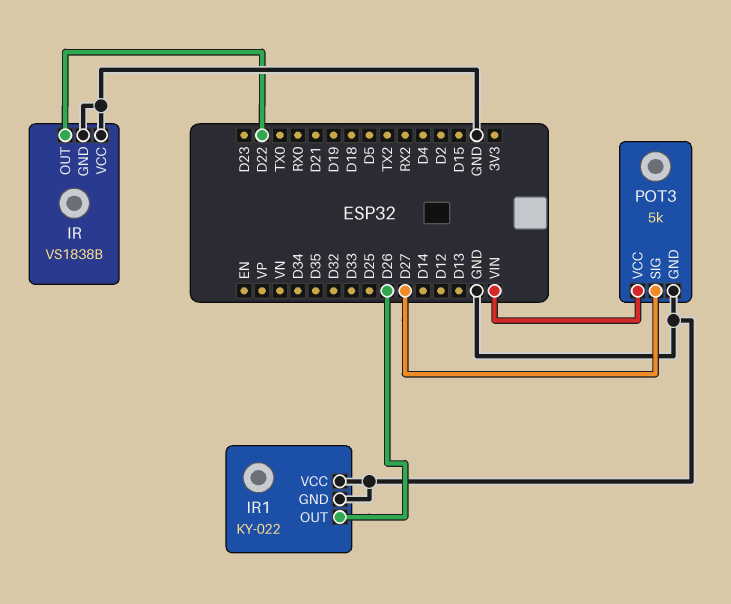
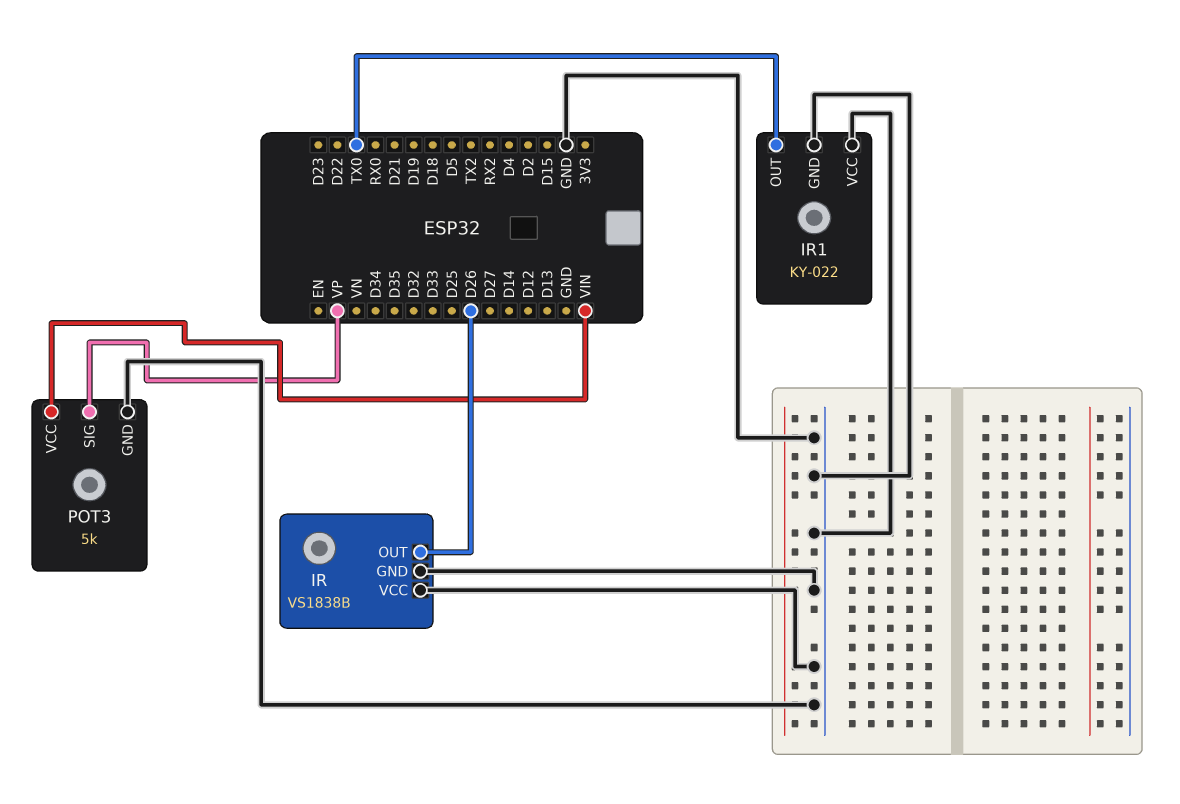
IR pin OUT: D22 -> D26
IR1 pin OUT: D26 -> TX0
POT3 pin SIG: D27 -> VP

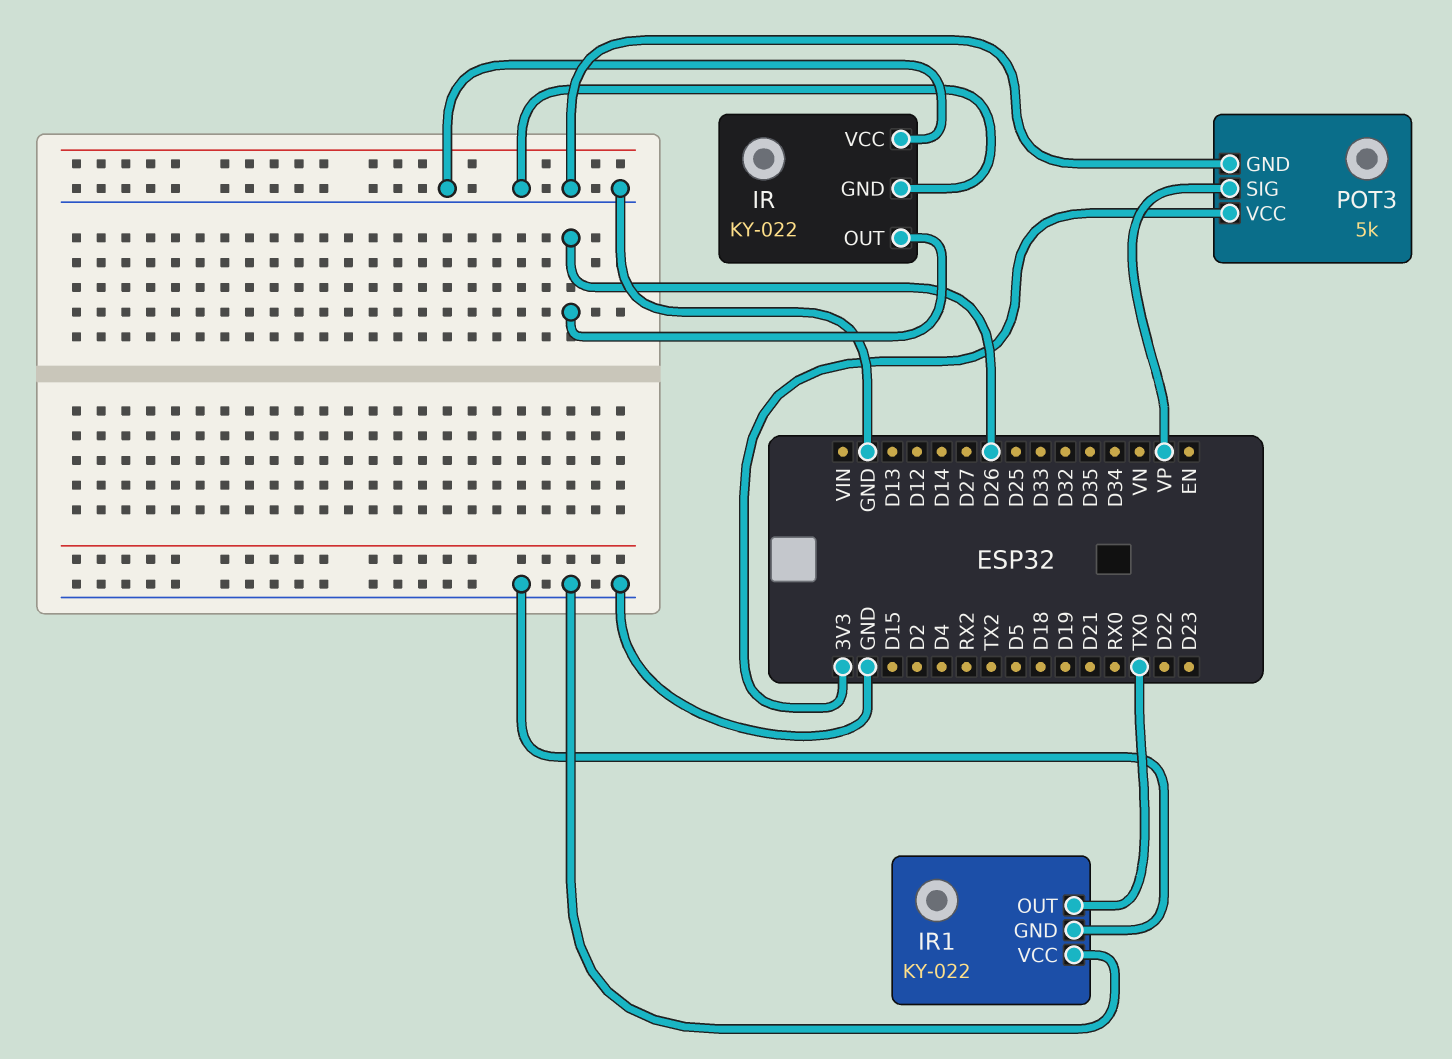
IR: VS1838B -> KY-022
POT3 pin VCC: VIN -> 3V3

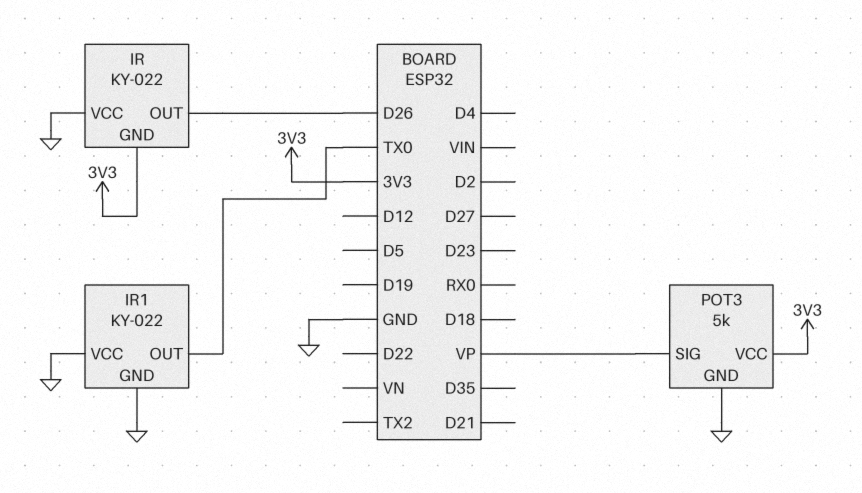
IR pin GND: GND -> 3V3

